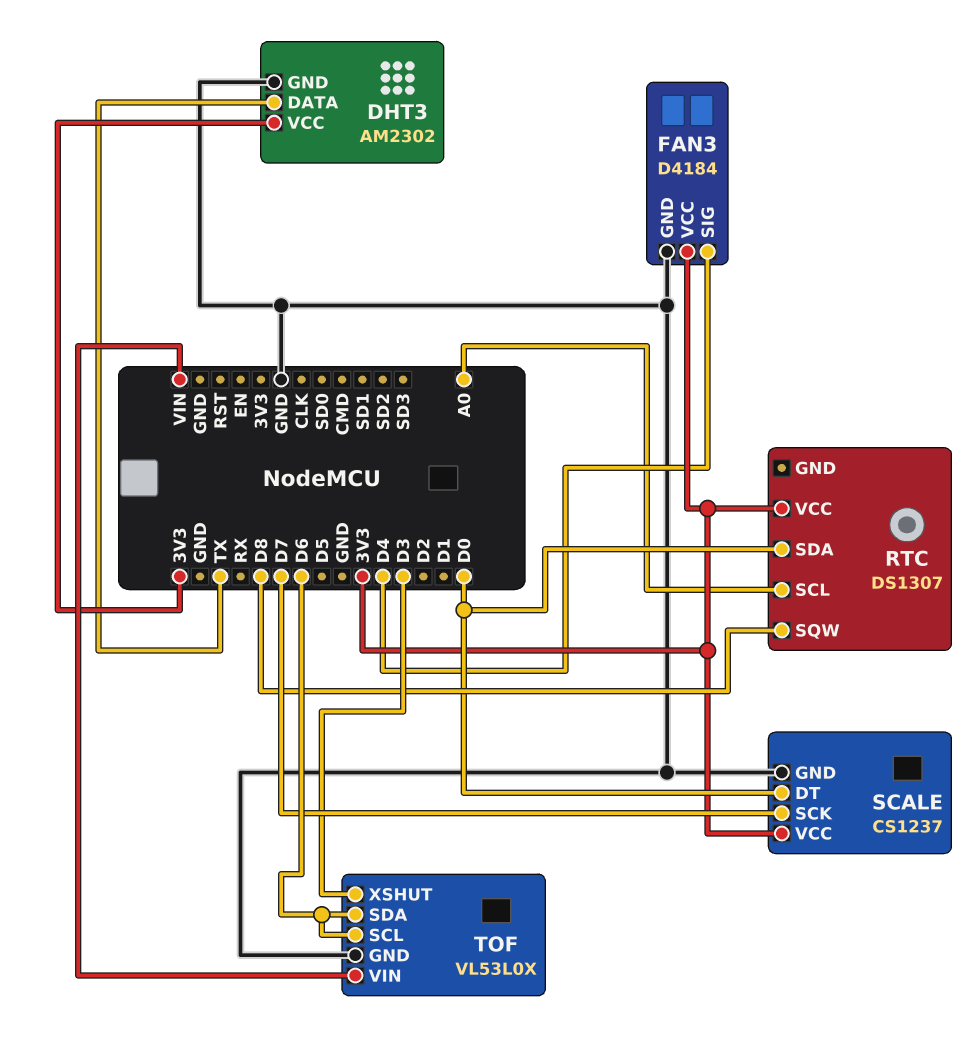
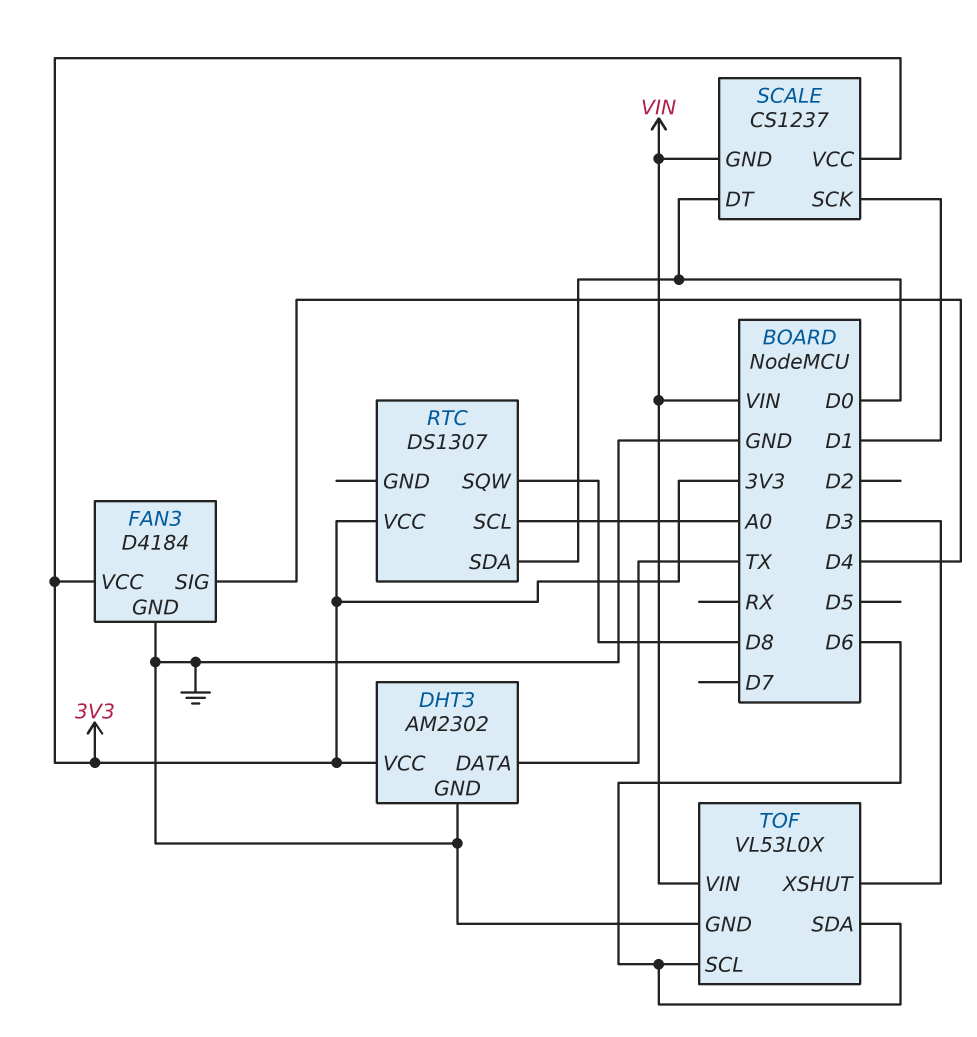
SCALE pin GND: GND -> VIN
SCALE pin SCK: D7 -> D1

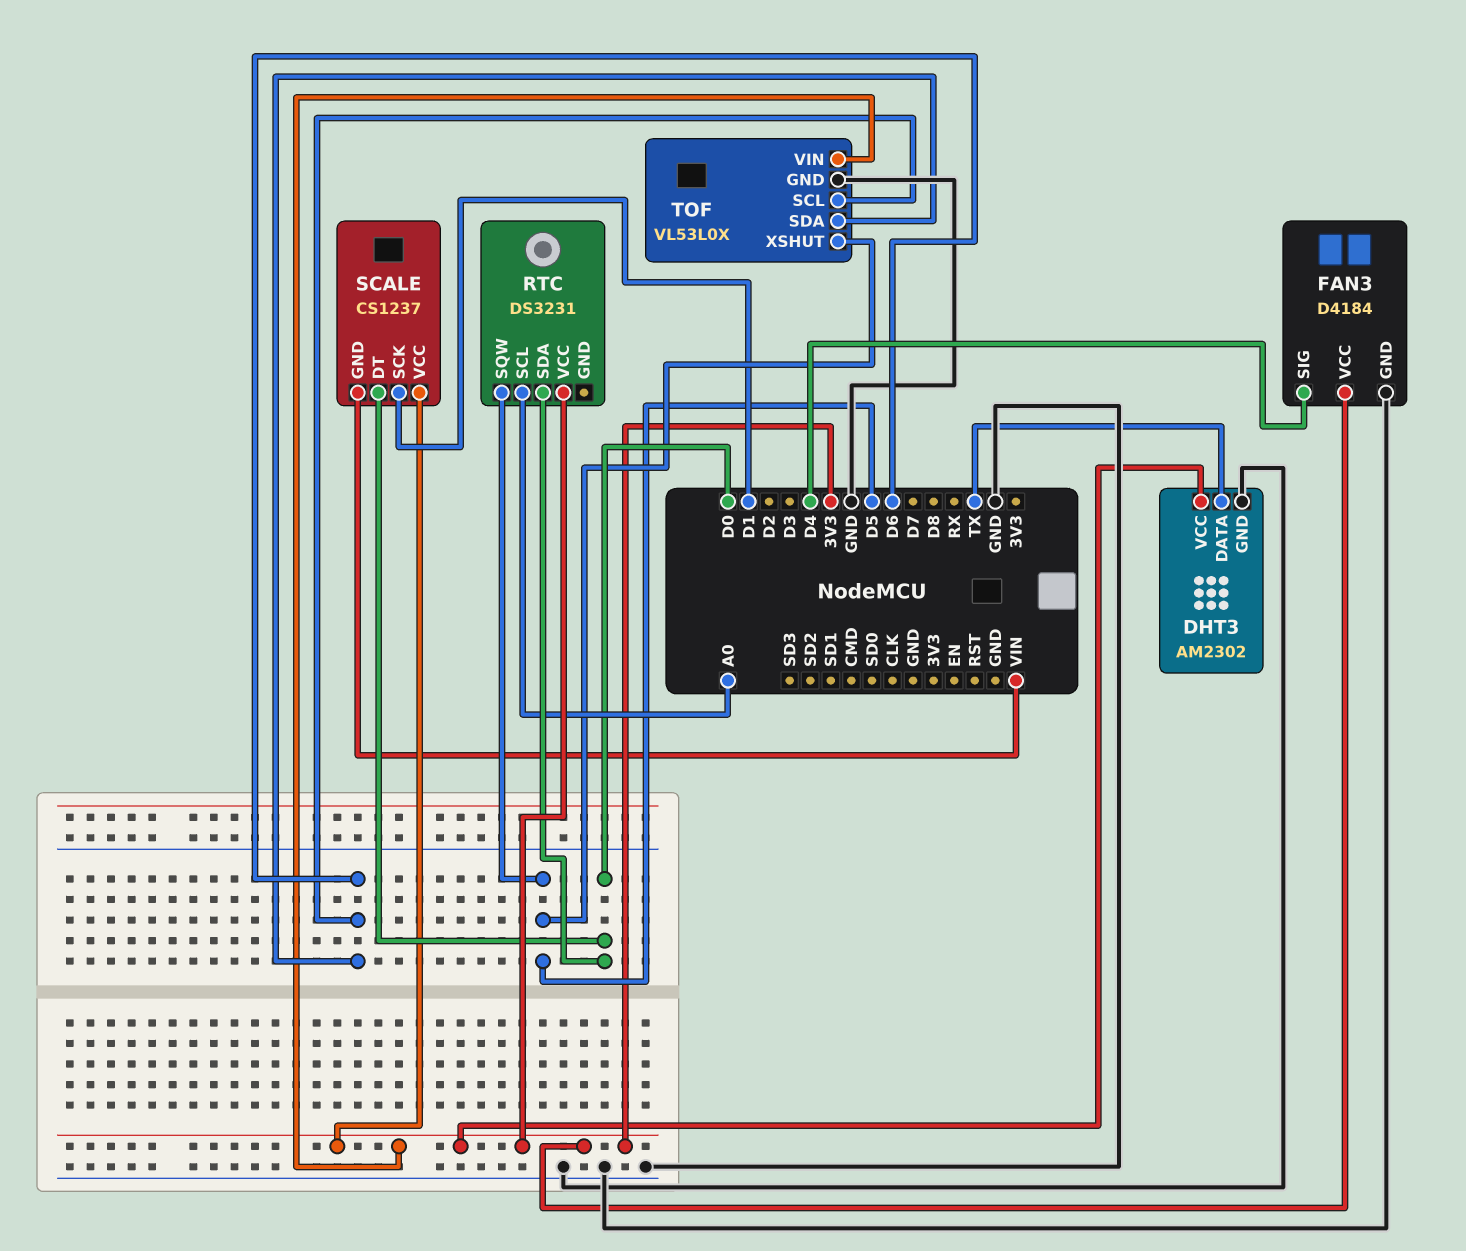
RTC: DS1307 -> DS3231
RTC pin SQW: D8 -> D5
TOF pin VIN: VIN -> 3V3
TOF pin XSHUT: D3 -> D5

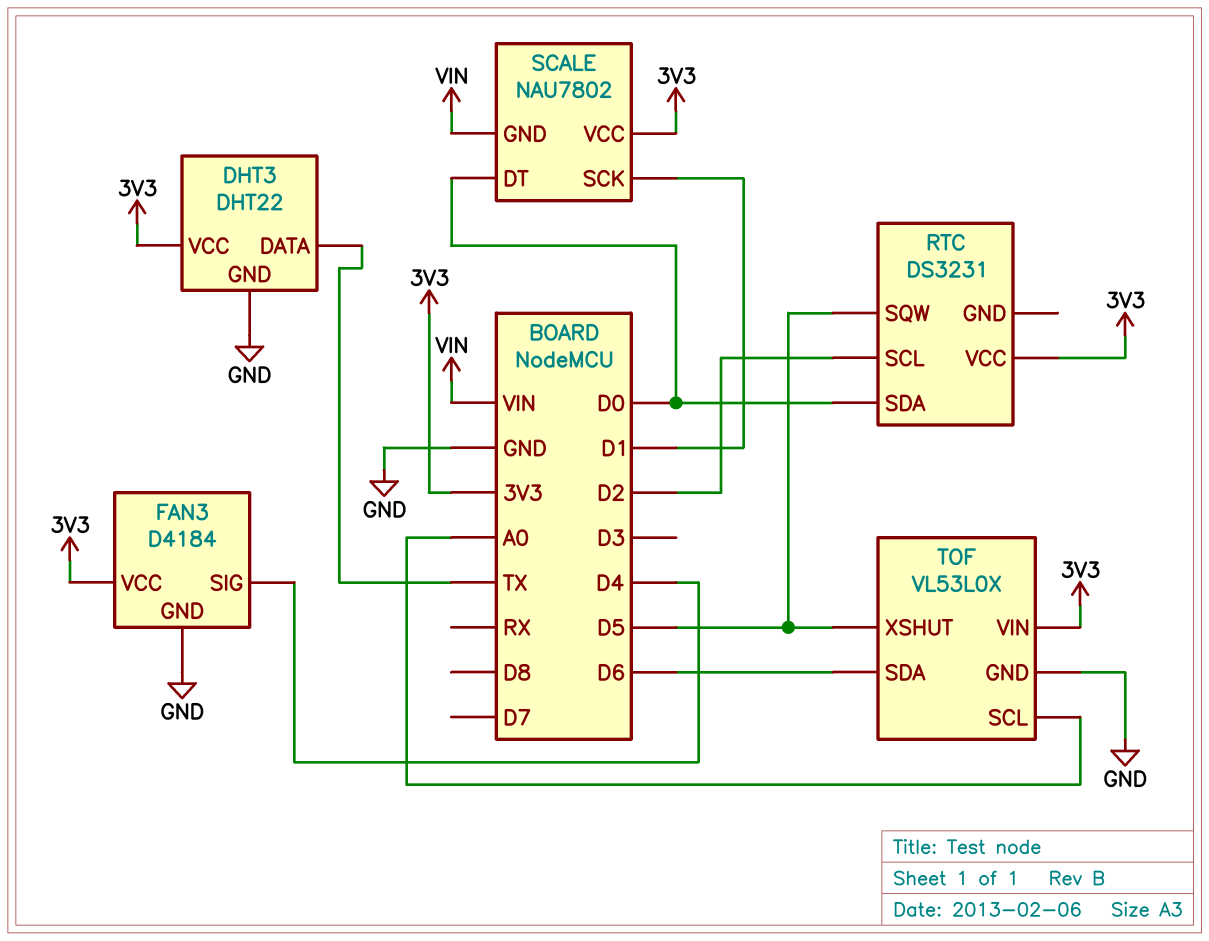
DHT3: AM2302 -> DHT22
RTC pin SCL: A0 -> D2
SCALE: CS1237 -> NAU7802
TOF pin SCL: D6 -> A0

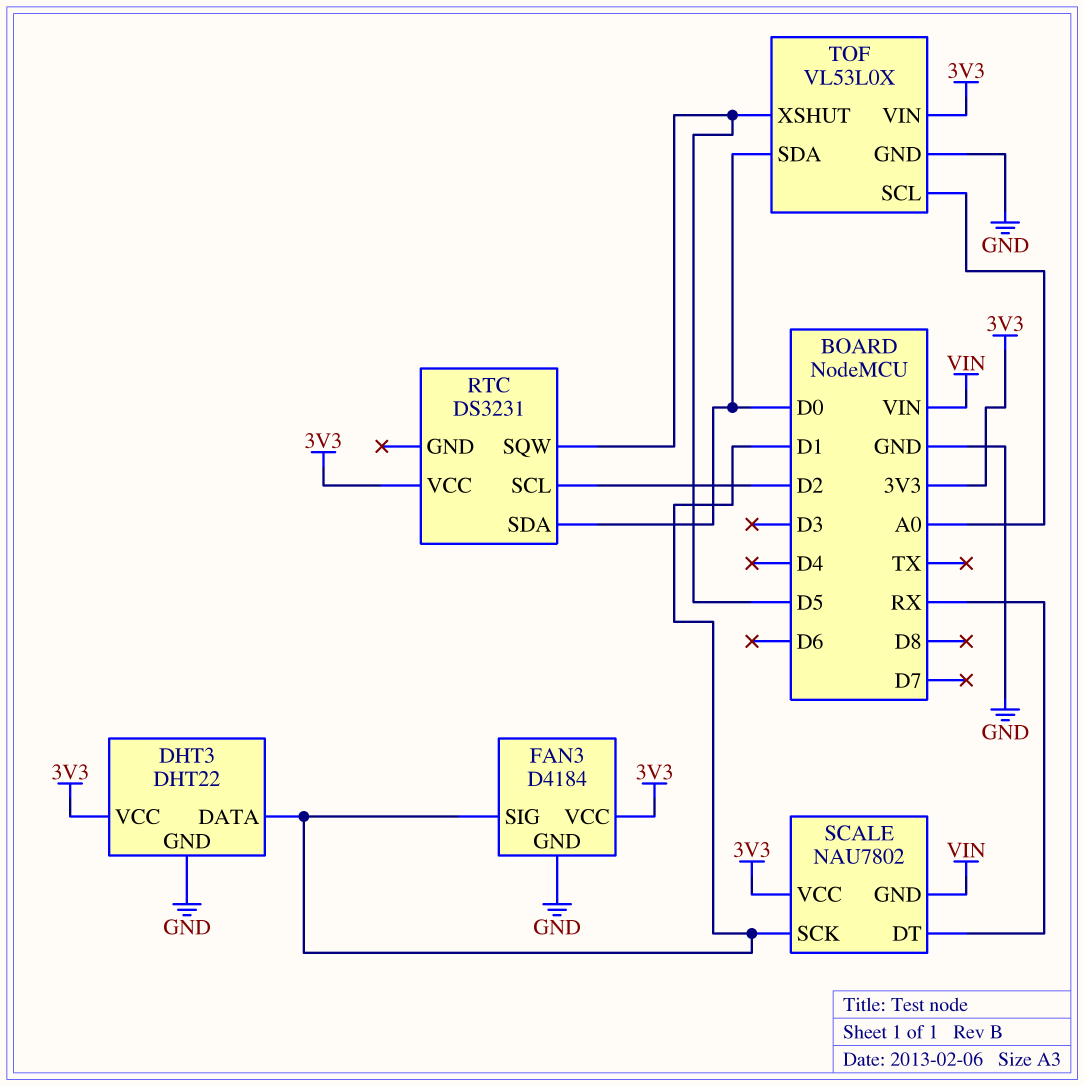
DHT3 pin DATA: TX -> D1
FAN3 pin SIG: D4 -> D1
SCALE pin DT: D0 -> RX
TOF pin SDA: D6 -> D0

